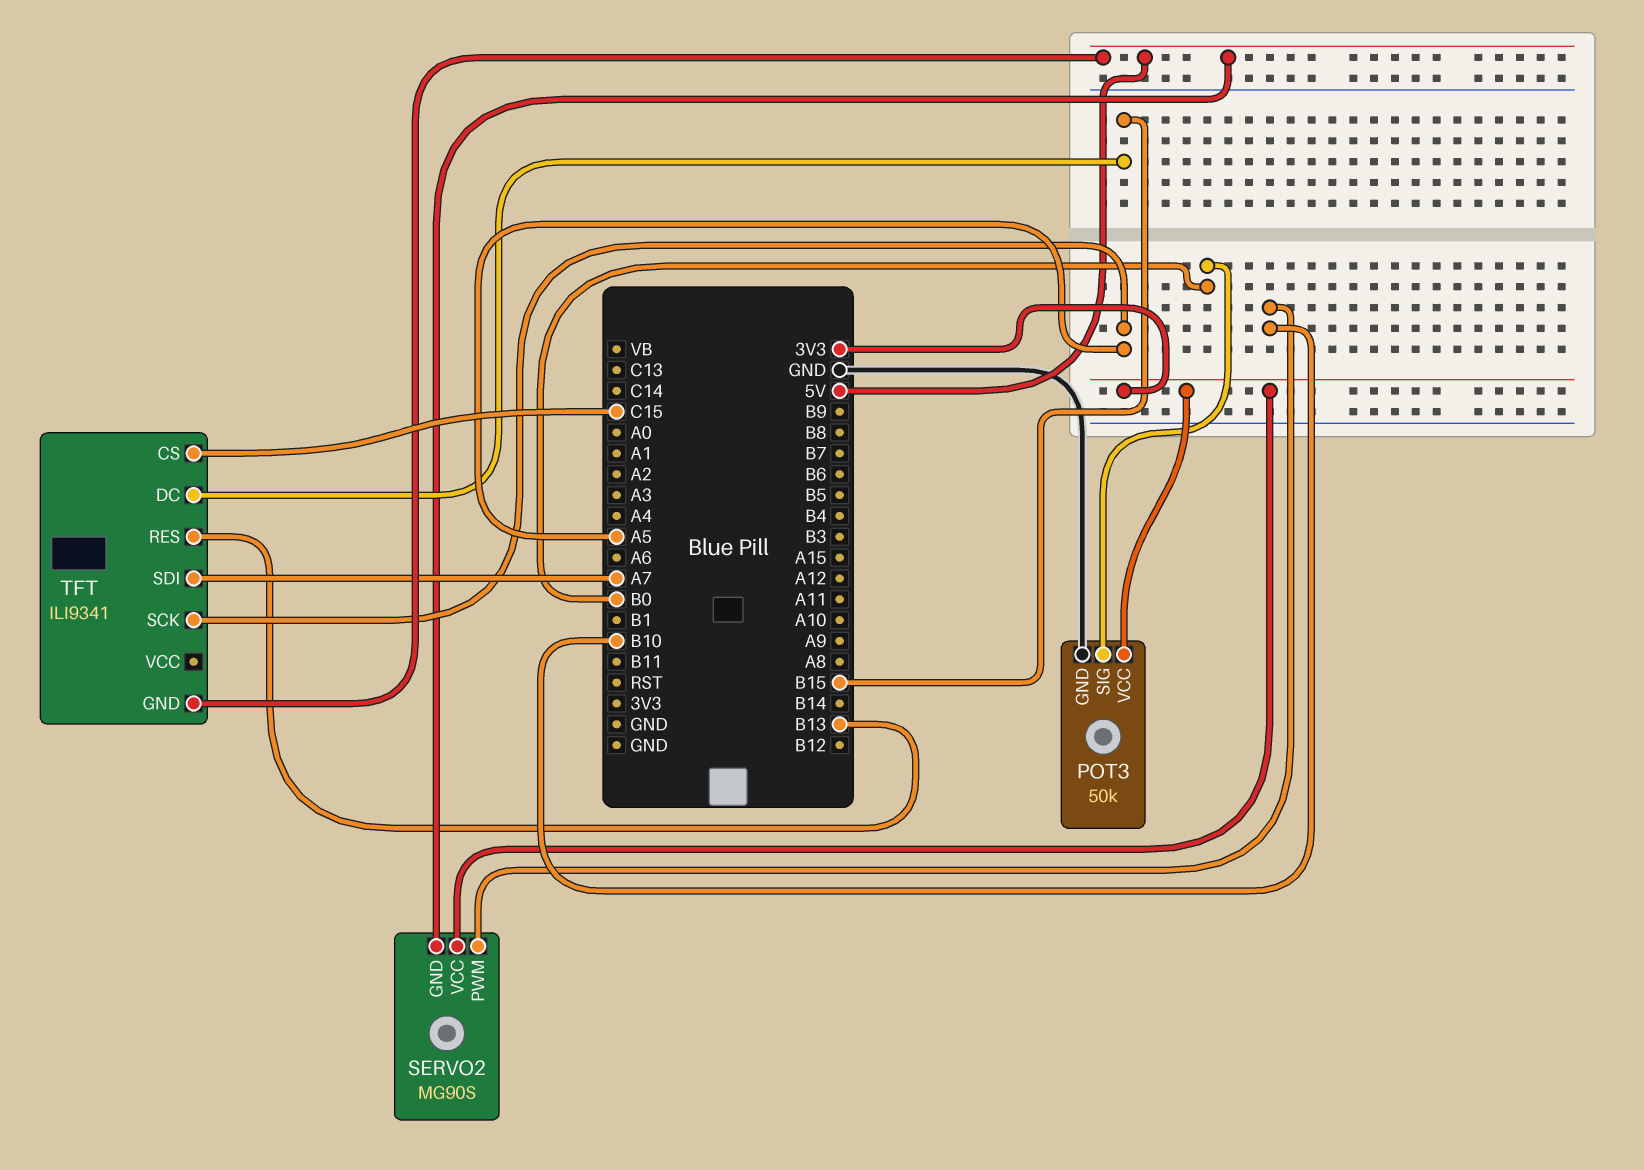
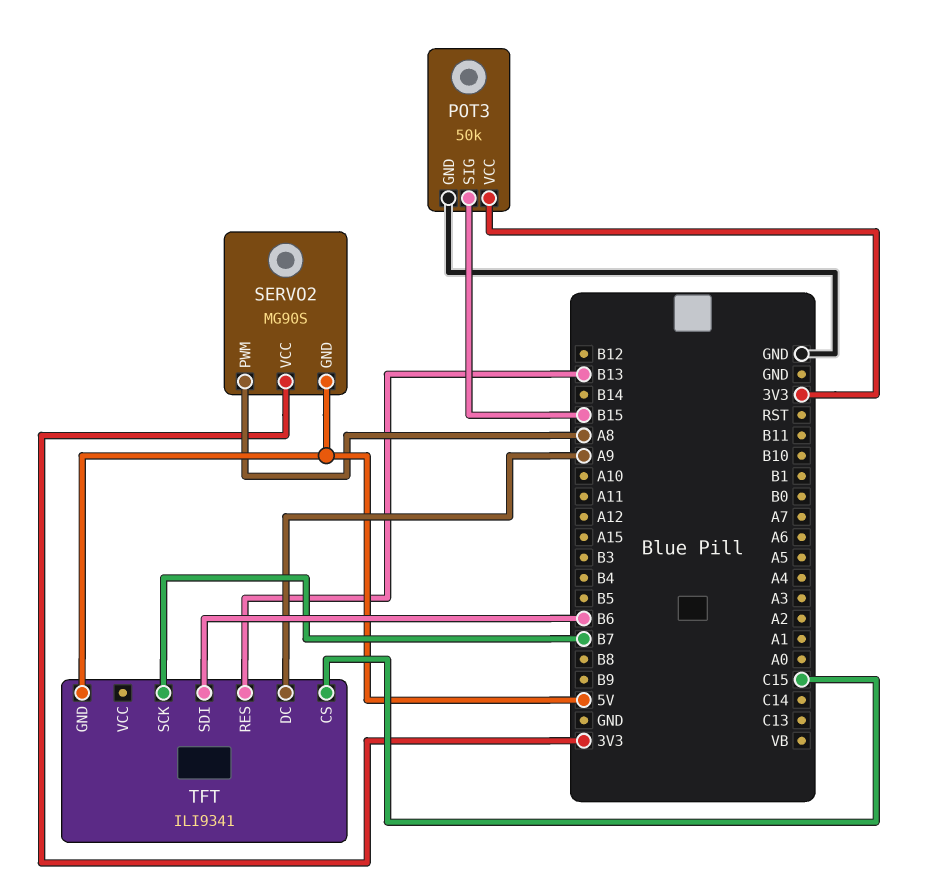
POT3 pin SIG: B0 -> B15
SERVO2 pin PWM: B10 -> A8
TFT pin DC: B15 -> A9
TFT pin SCK: A5 -> B7
TFT pin SDI: A7 -> B6

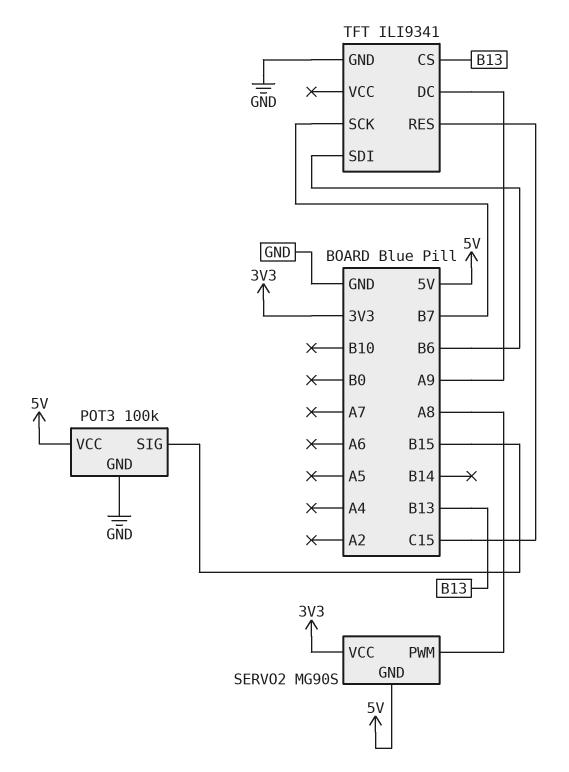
POT3: 50k -> 100k
POT3 pin VCC: 3V3 -> 5V
TFT pin CS: C15 -> B13
TFT pin GND: 5V -> GND
TFT pin RES: B13 -> C15

